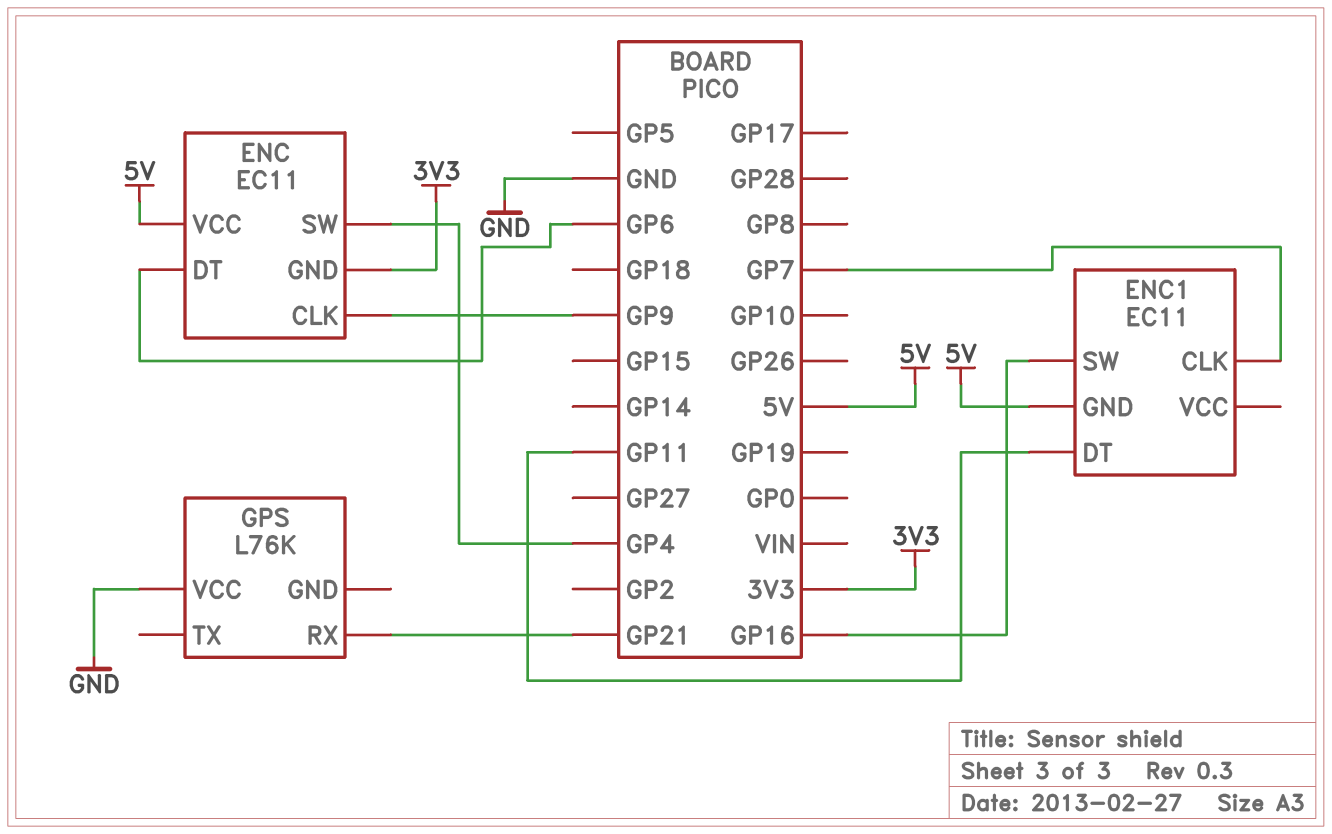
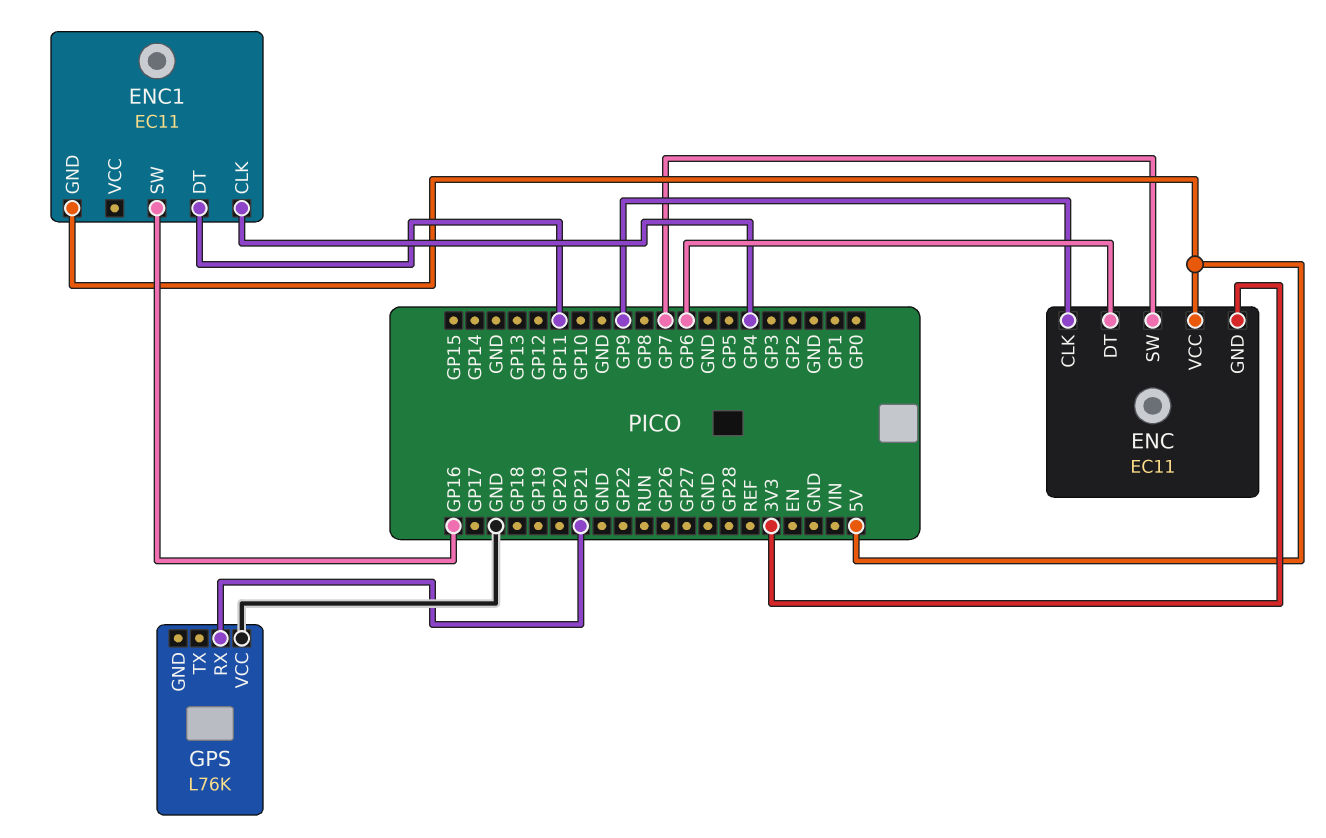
ENC pin SW: GP4 -> GP7
ENC1 pin CLK: GP7 -> GP4

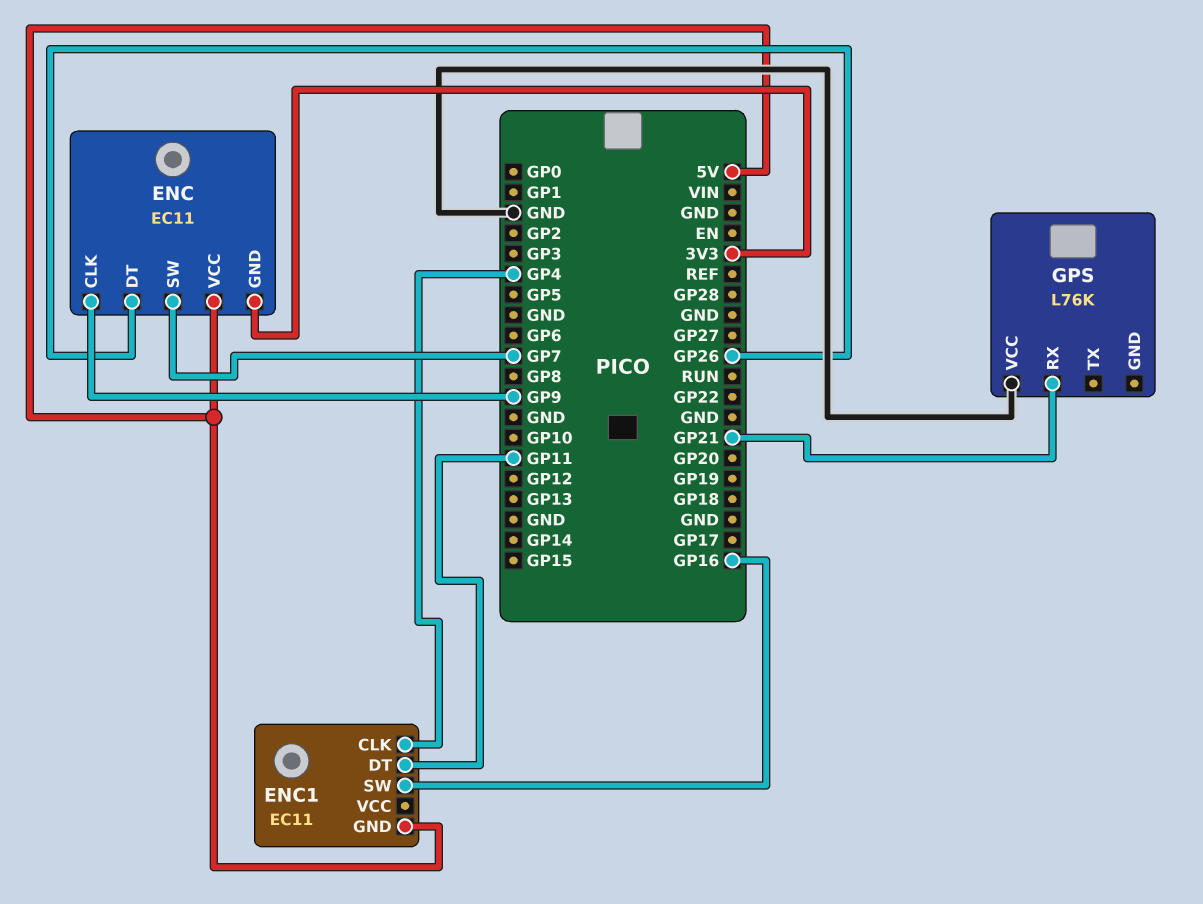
ENC pin DT: GP6 -> GP26

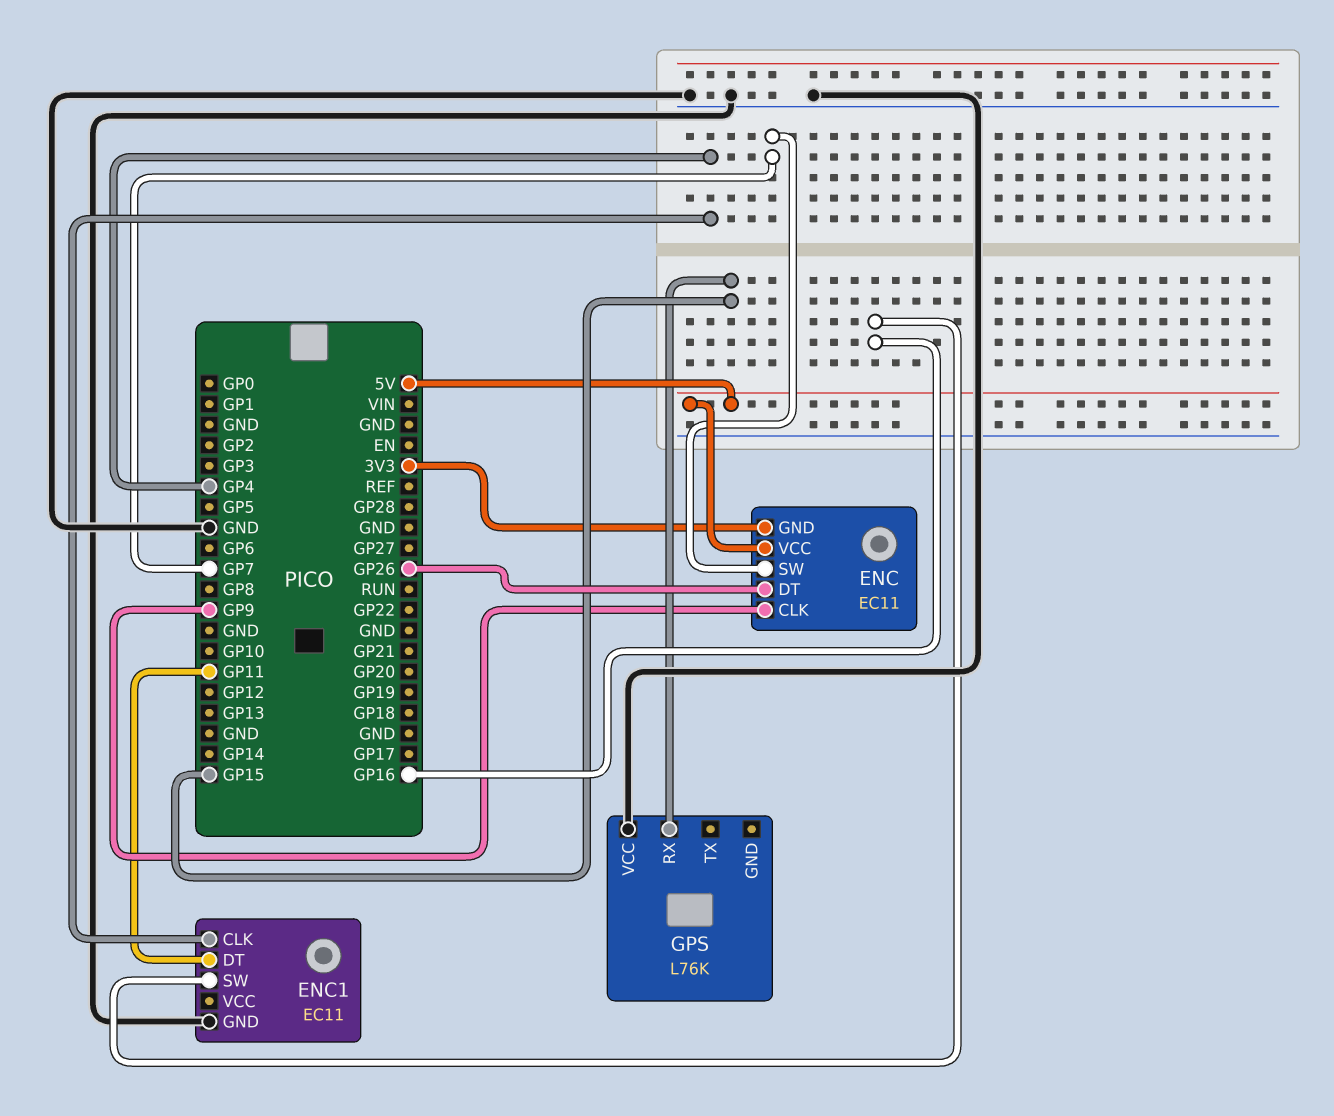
ENC1 pin GND: 5V -> GND
GPS pin RX: GP21 -> GP15

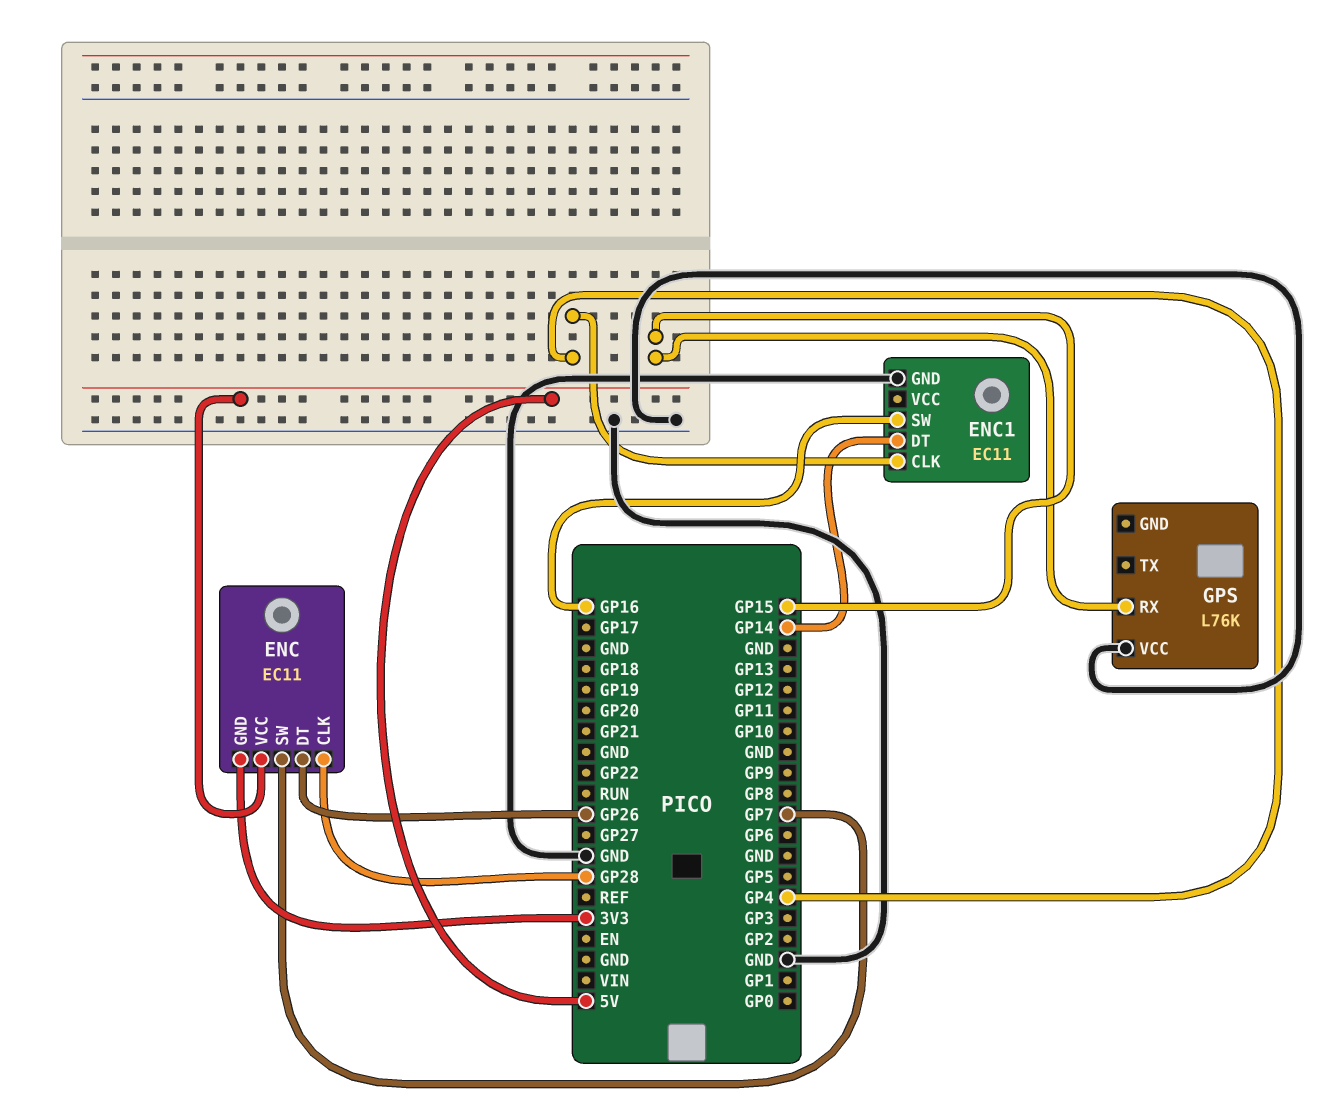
ENC pin CLK: GP9 -> GP28
ENC1 pin DT: GP11 -> GP14

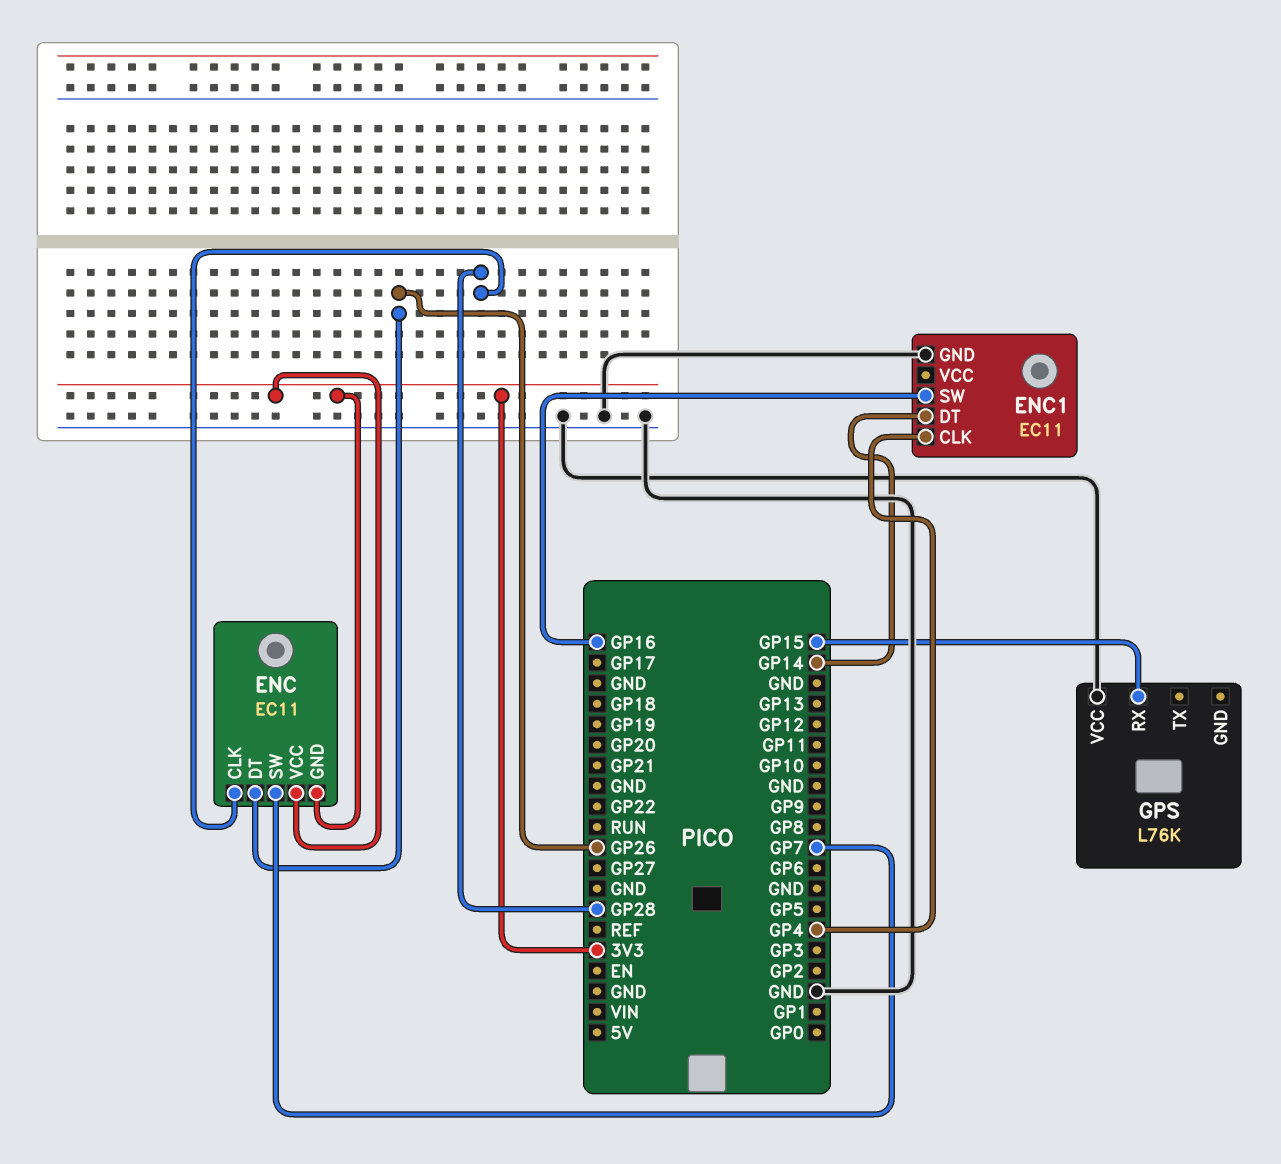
ENC pin VCC: 5V -> 3V3

